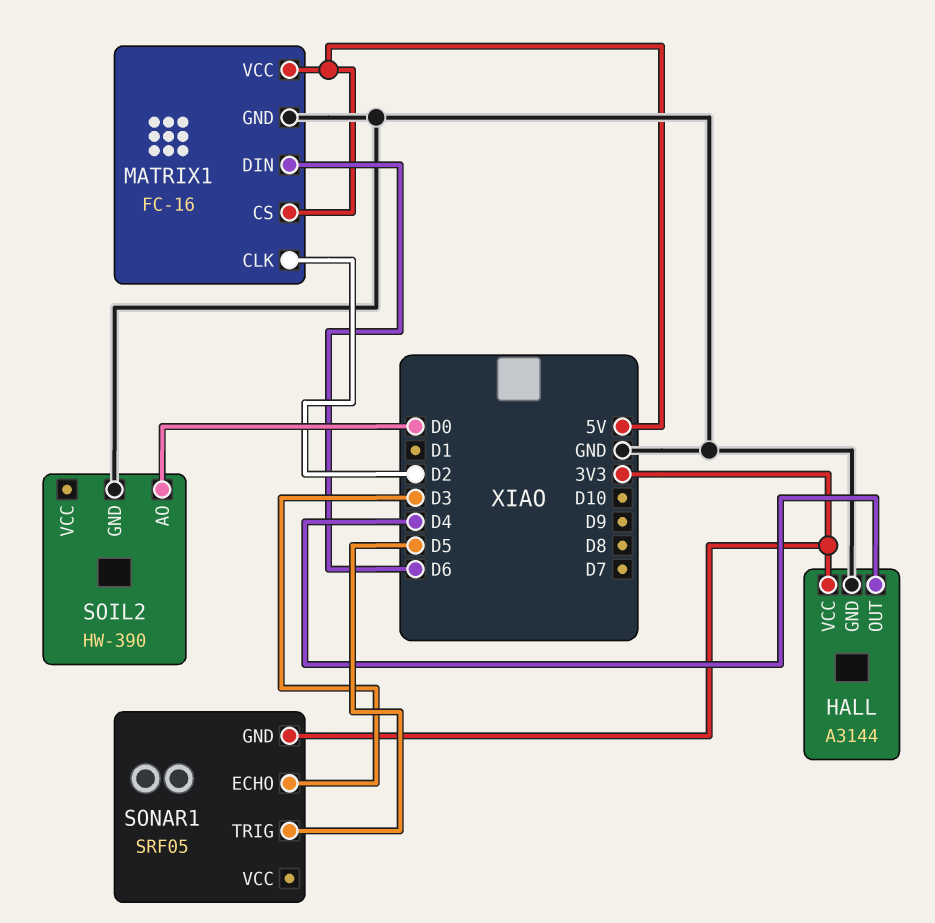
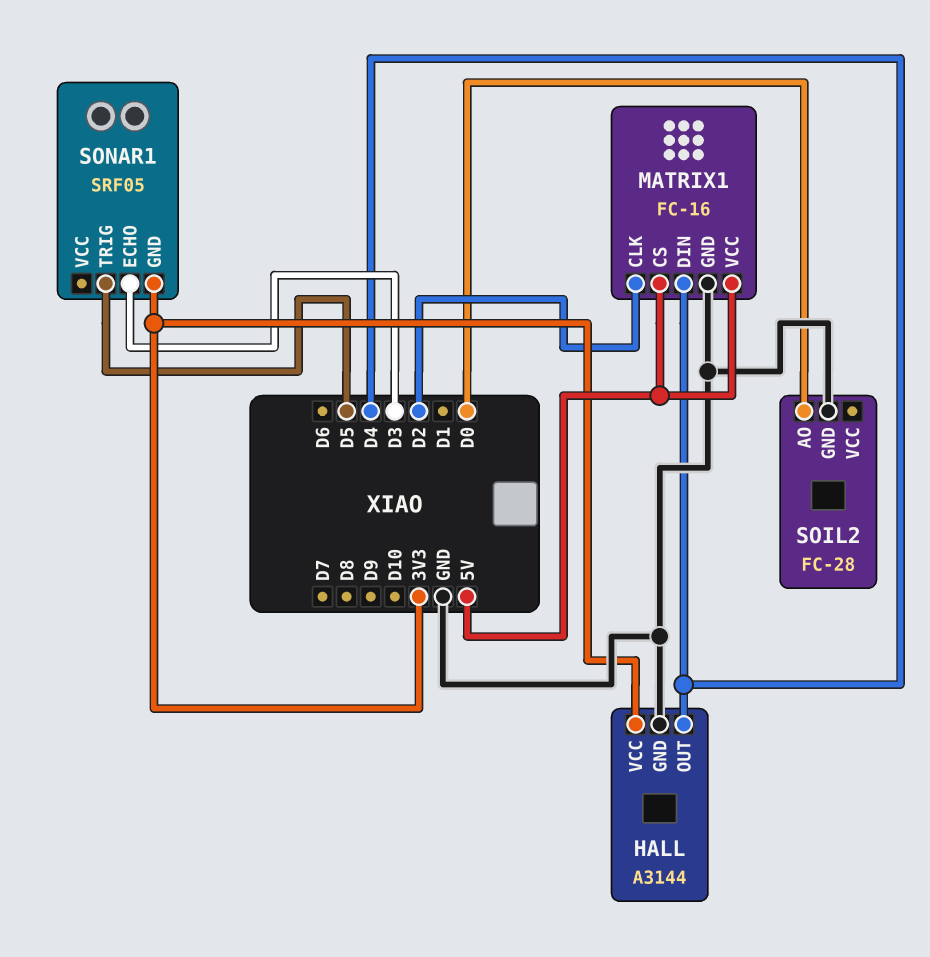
MATRIX1 pin DIN: D6 -> D4
SOIL2: HW-390 -> FC-28

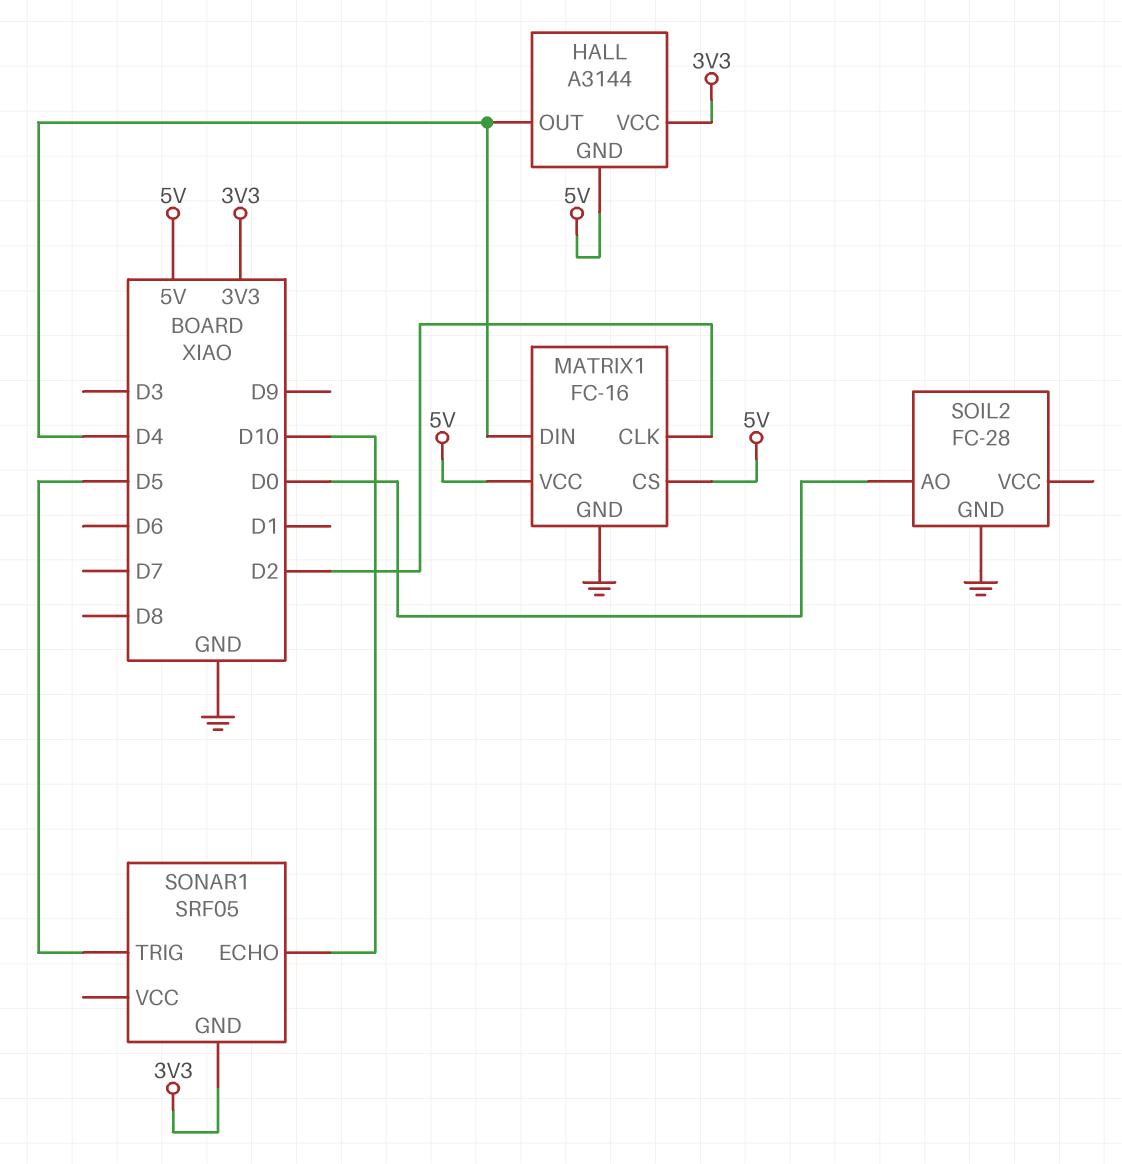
HALL pin GND: GND -> 5V
SONAR1 pin ECHO: D3 -> D10

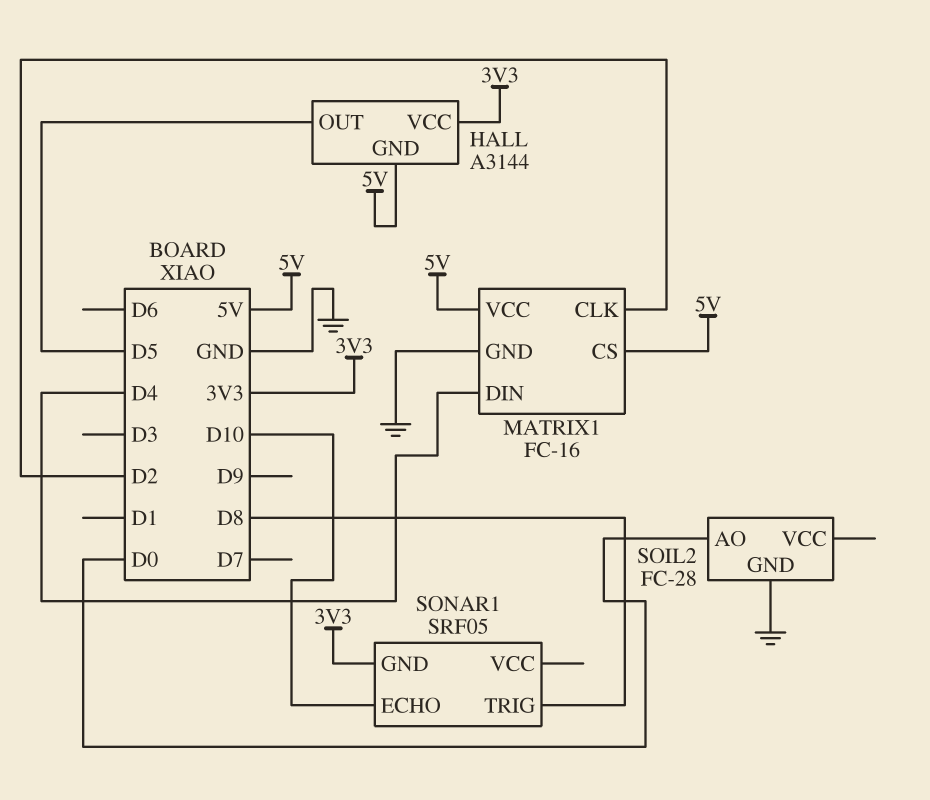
HALL pin OUT: D4 -> D5
SONAR1 pin TRIG: D5 -> D8

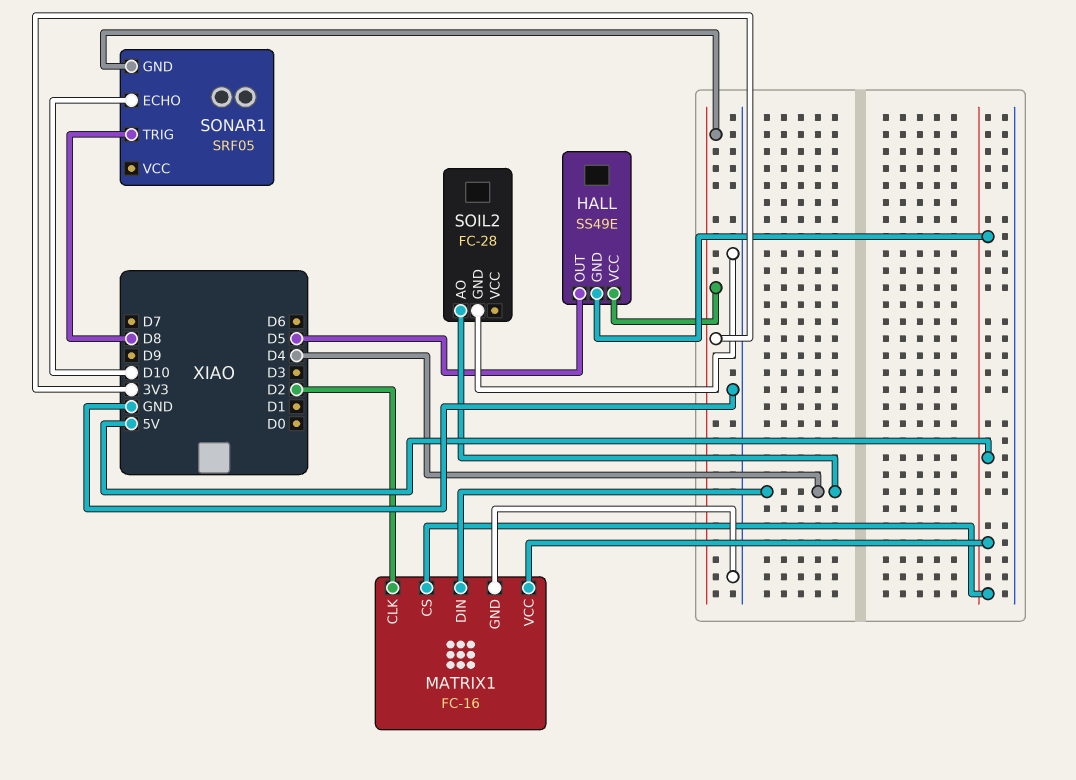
HALL: A3144 -> SS49E
SOIL2 pin AO: D0 -> D4

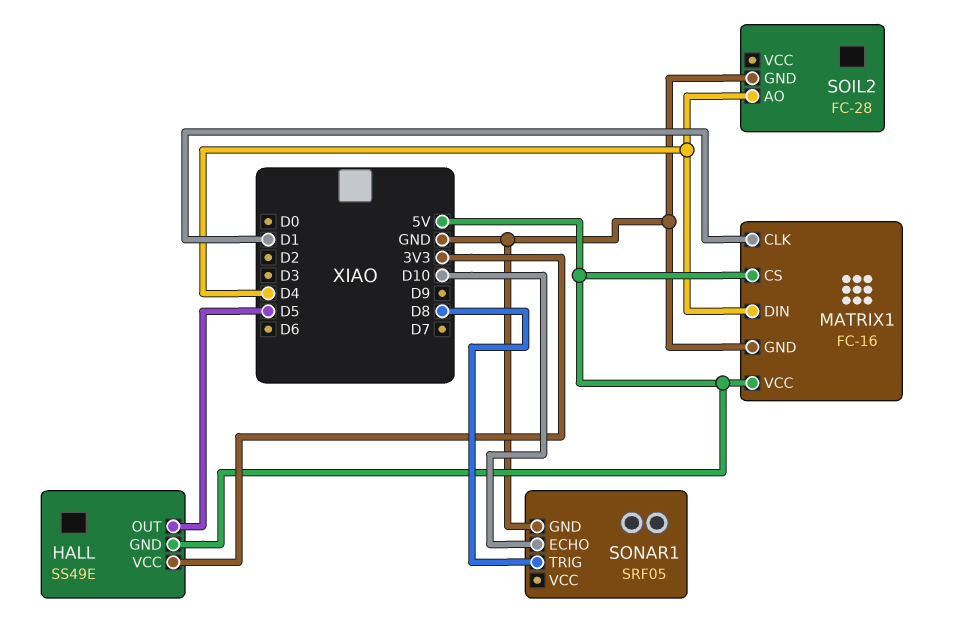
MATRIX1 pin CLK: D2 -> D1
SONAR1 pin GND: 3V3 -> GND

